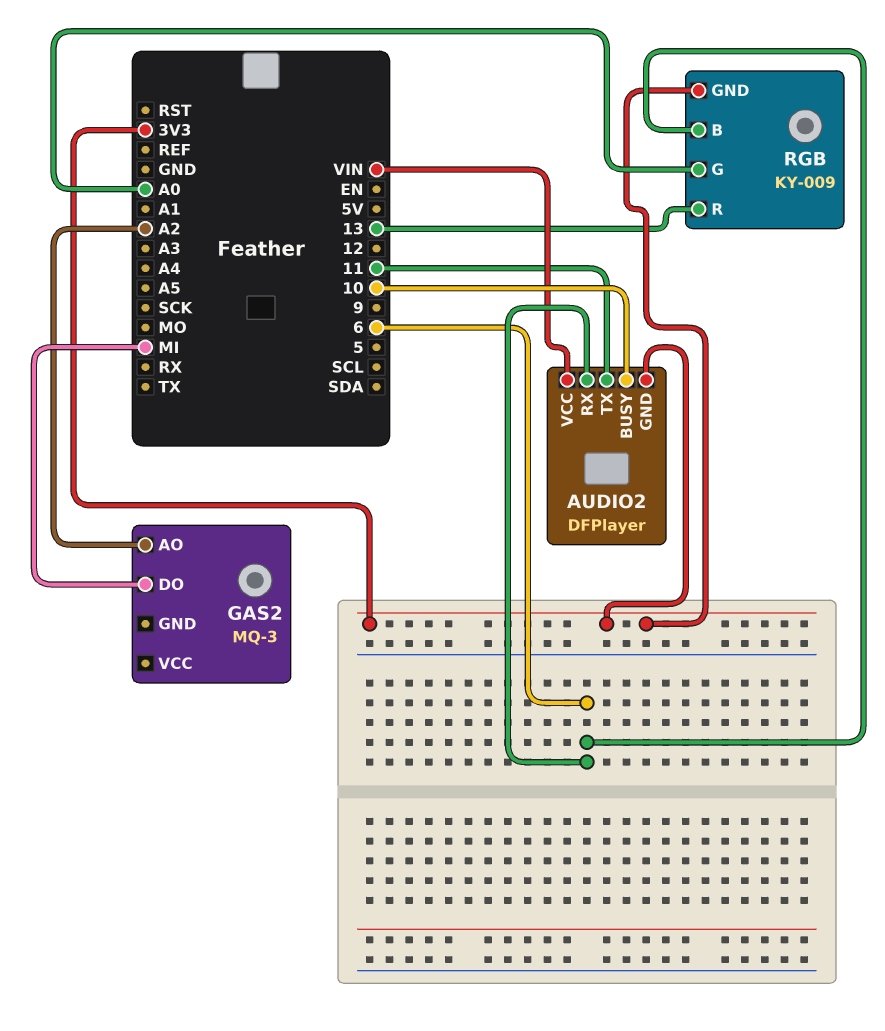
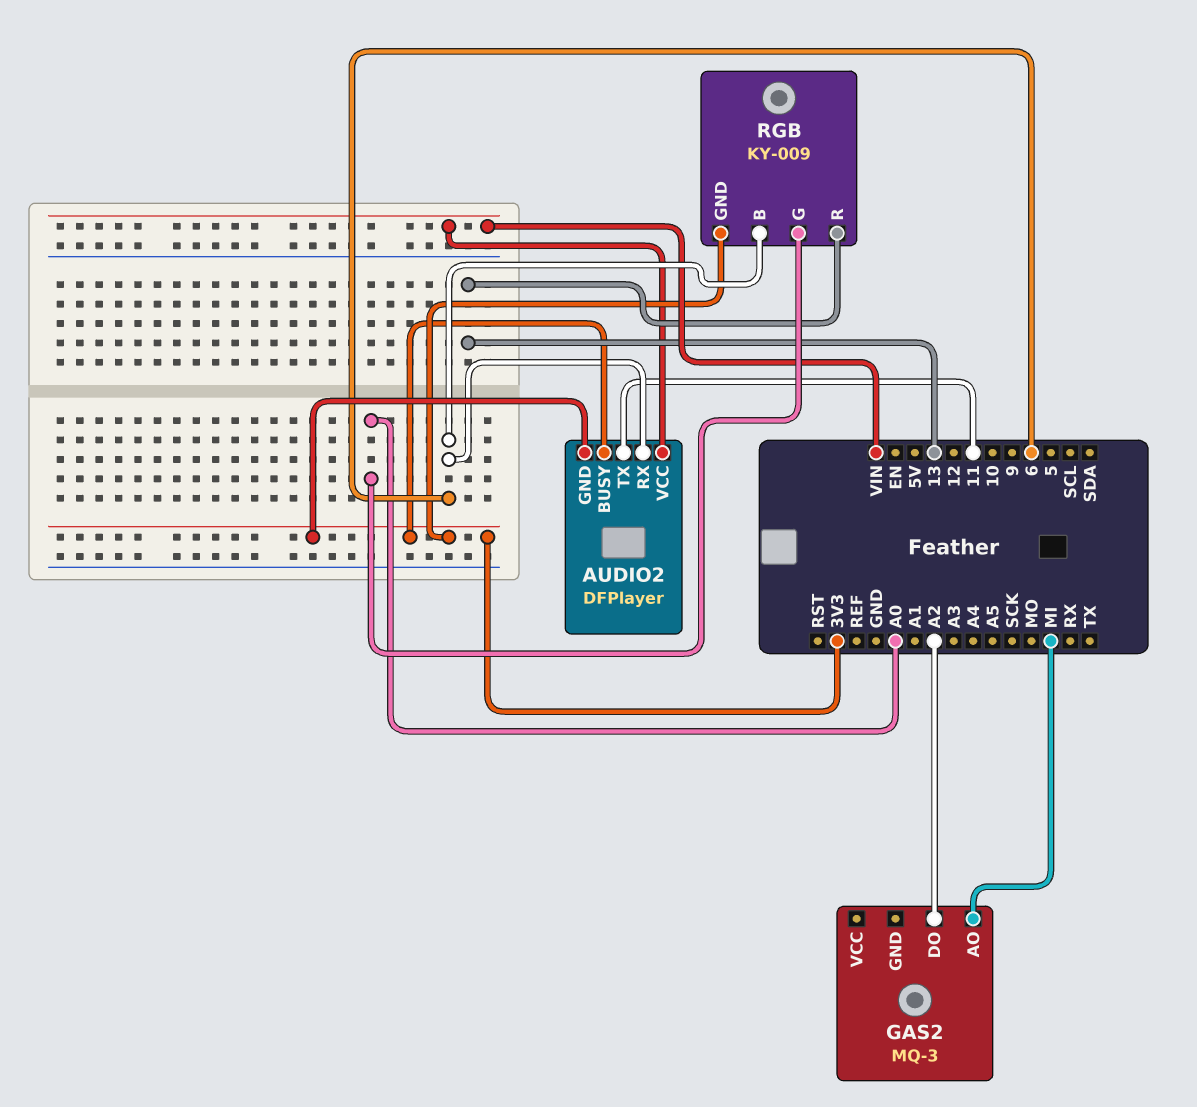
AUDIO2 pin BUSY: 10 -> 3V3
GAS2 pin AO: A2 -> MI
GAS2 pin DO: MI -> A2

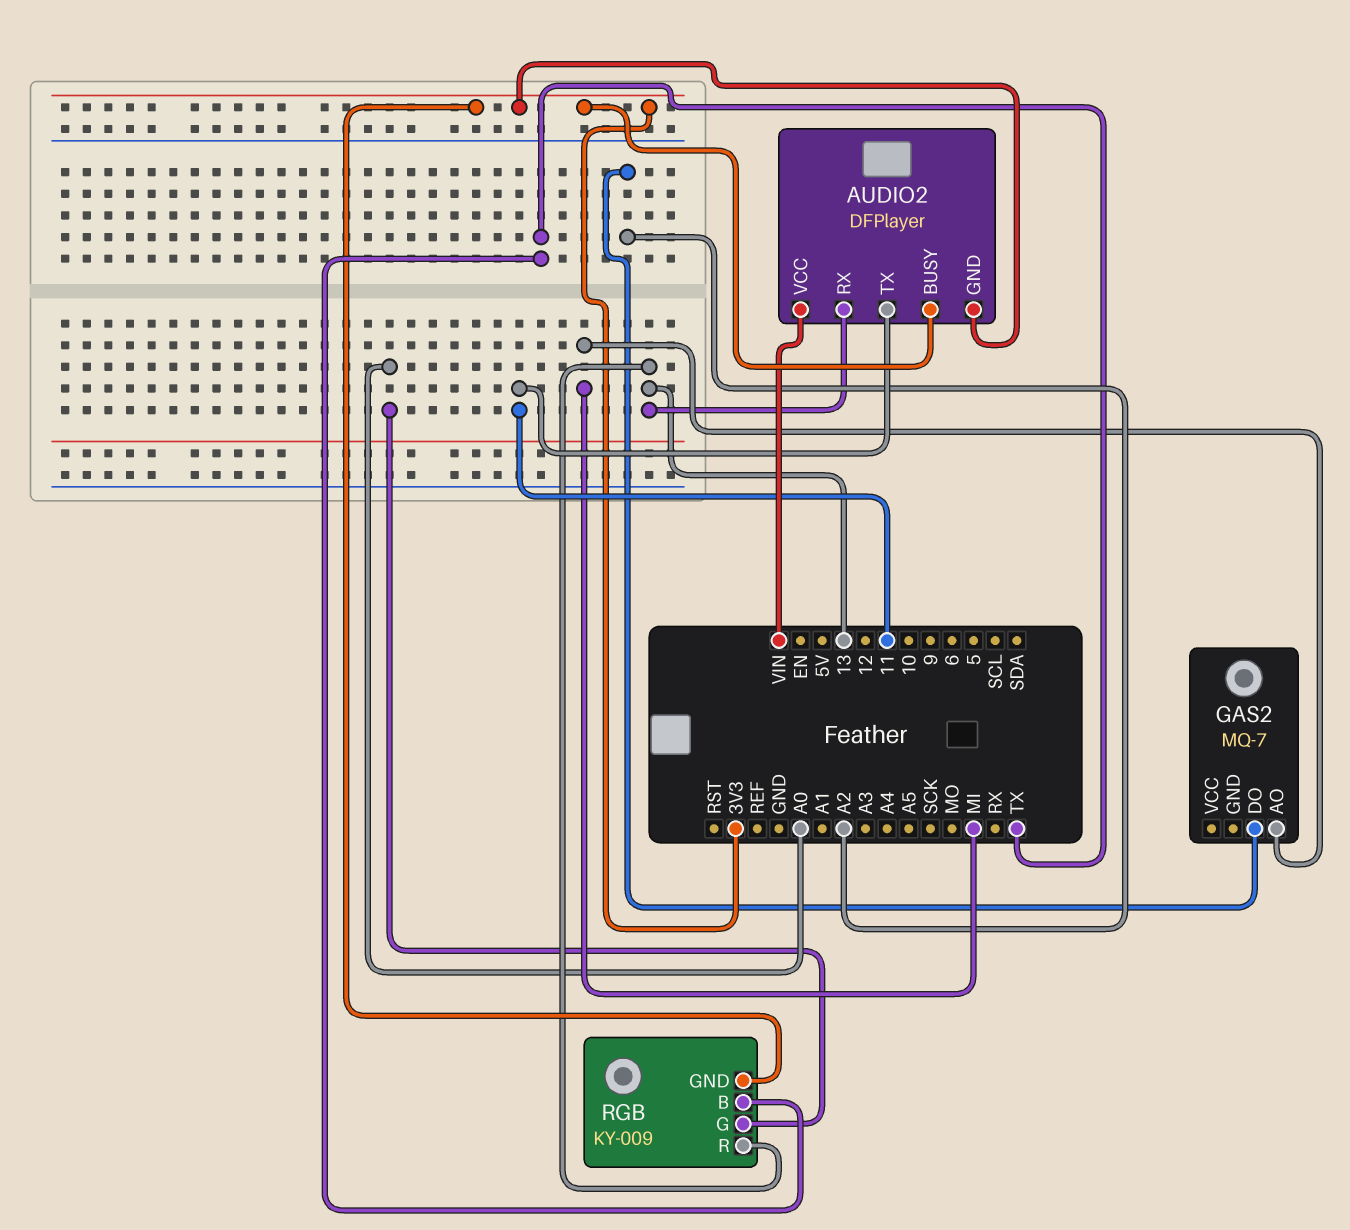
AUDIO2 pin RX: 6 -> 13
GAS2: MQ-3 -> MQ-7
RGB pin B: 6 -> TX

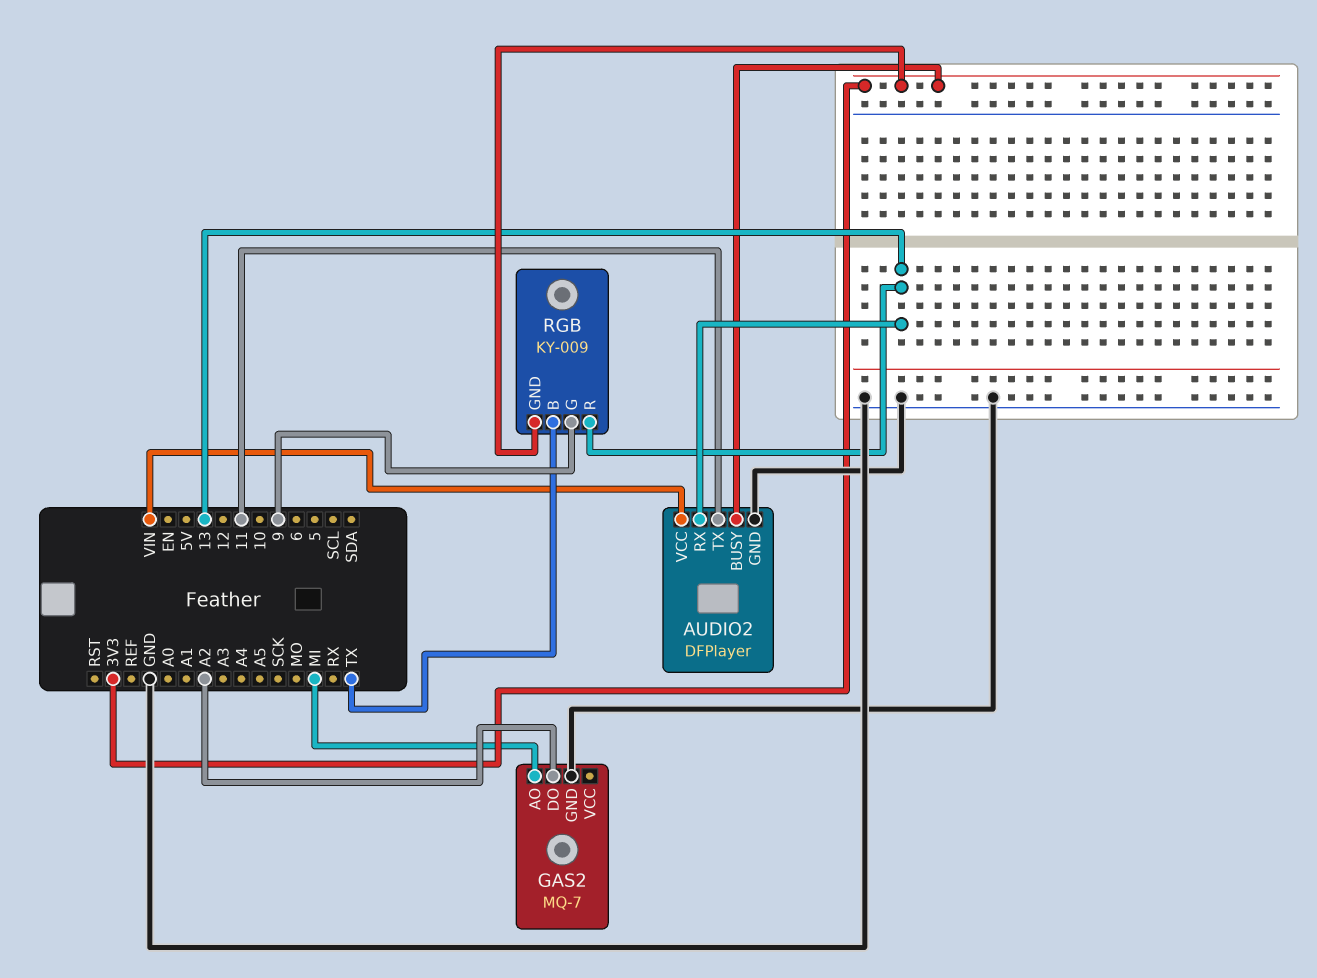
AUDIO2 pin GND: 3V3 -> GND
GAS2 pin GND: none -> GND
RGB pin G: A0 -> 9

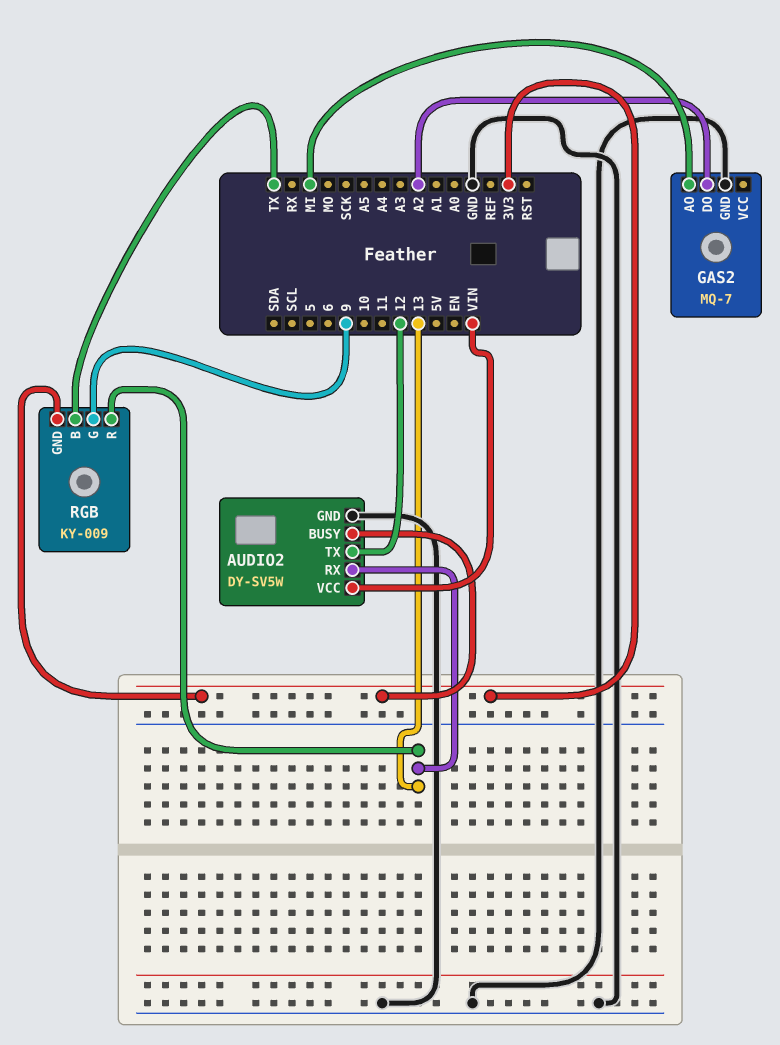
AUDIO2: DFPlayer -> DY-SV5W
AUDIO2 pin TX: 11 -> 12

